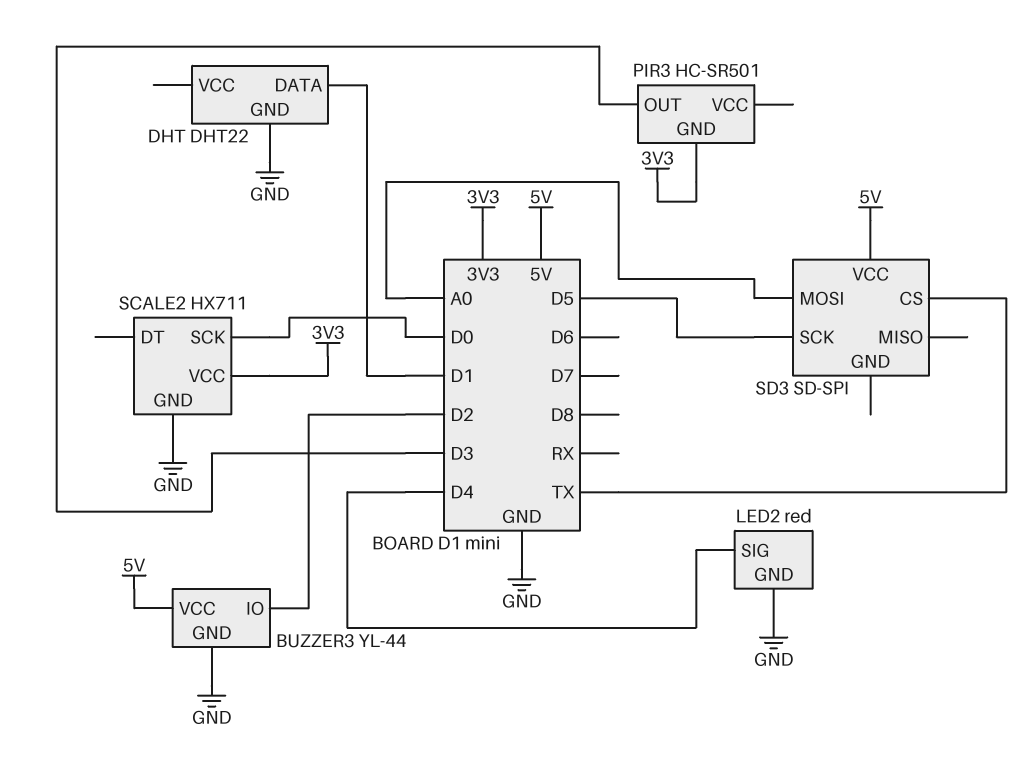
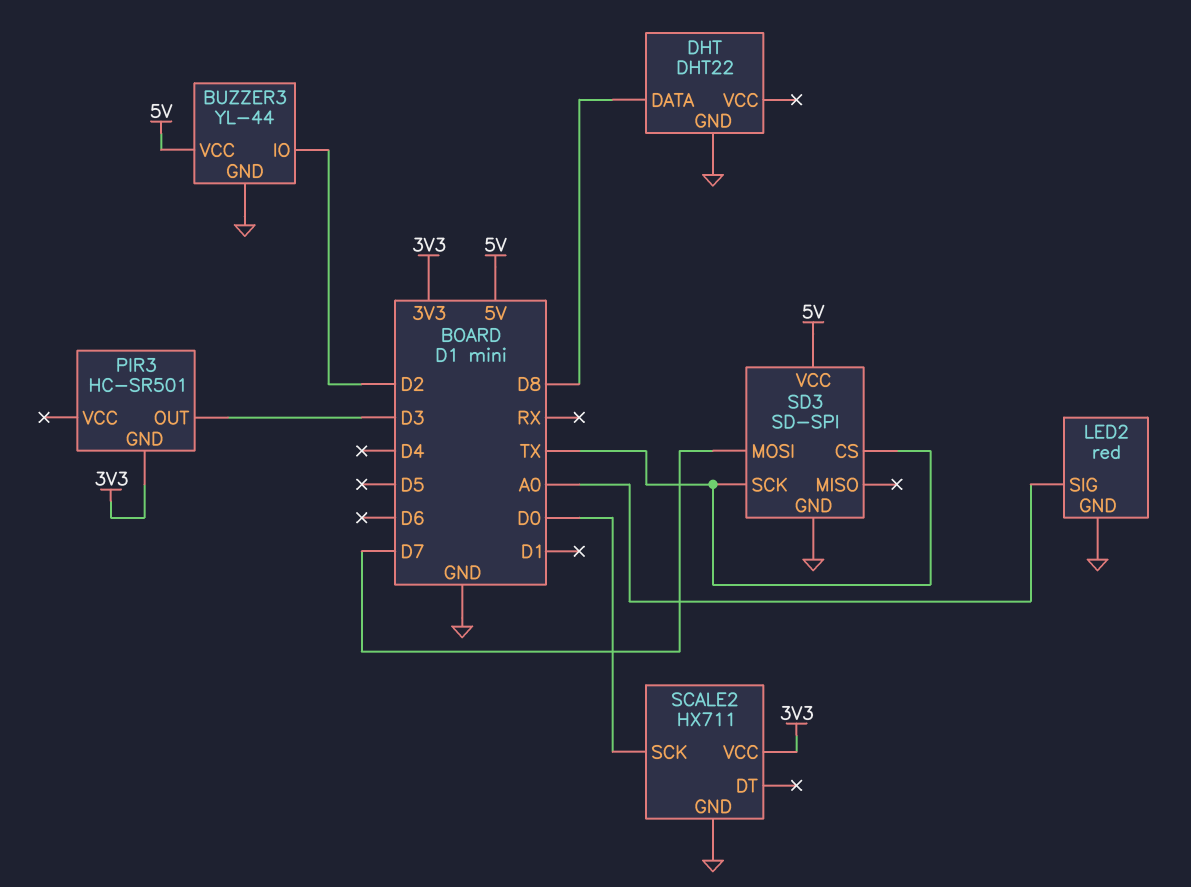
DHT pin DATA: D1 -> D8
LED2 pin SIG: D4 -> A0
SD3 pin GND: none -> GND
SD3 pin MOSI: A0 -> D7
SD3 pin SCK: D5 -> TX

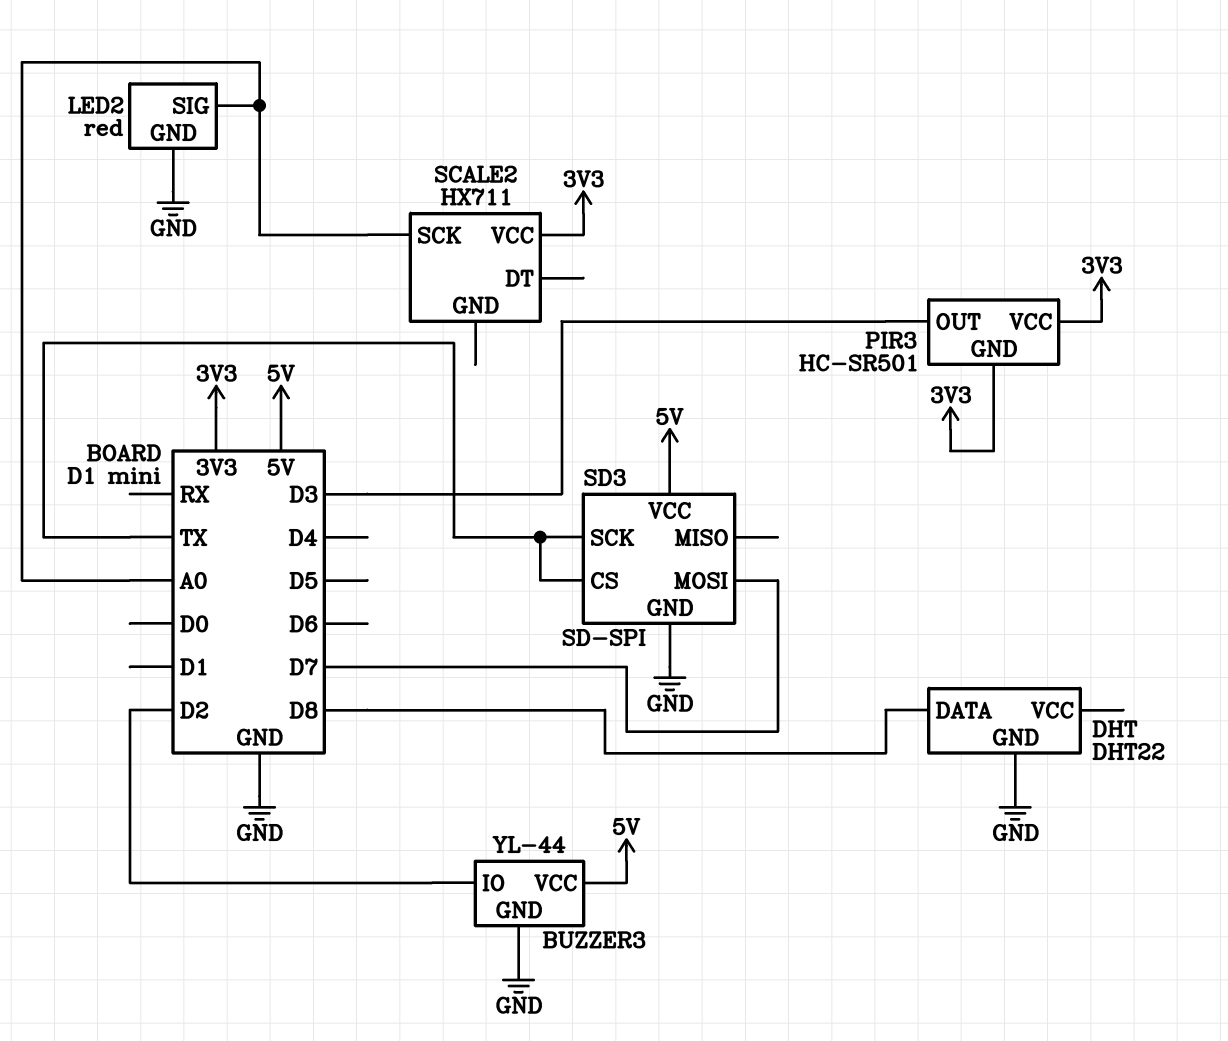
PIR3 pin VCC: none -> 3V3
SCALE2 pin GND: GND -> none
SCALE2 pin SCK: D0 -> A0

